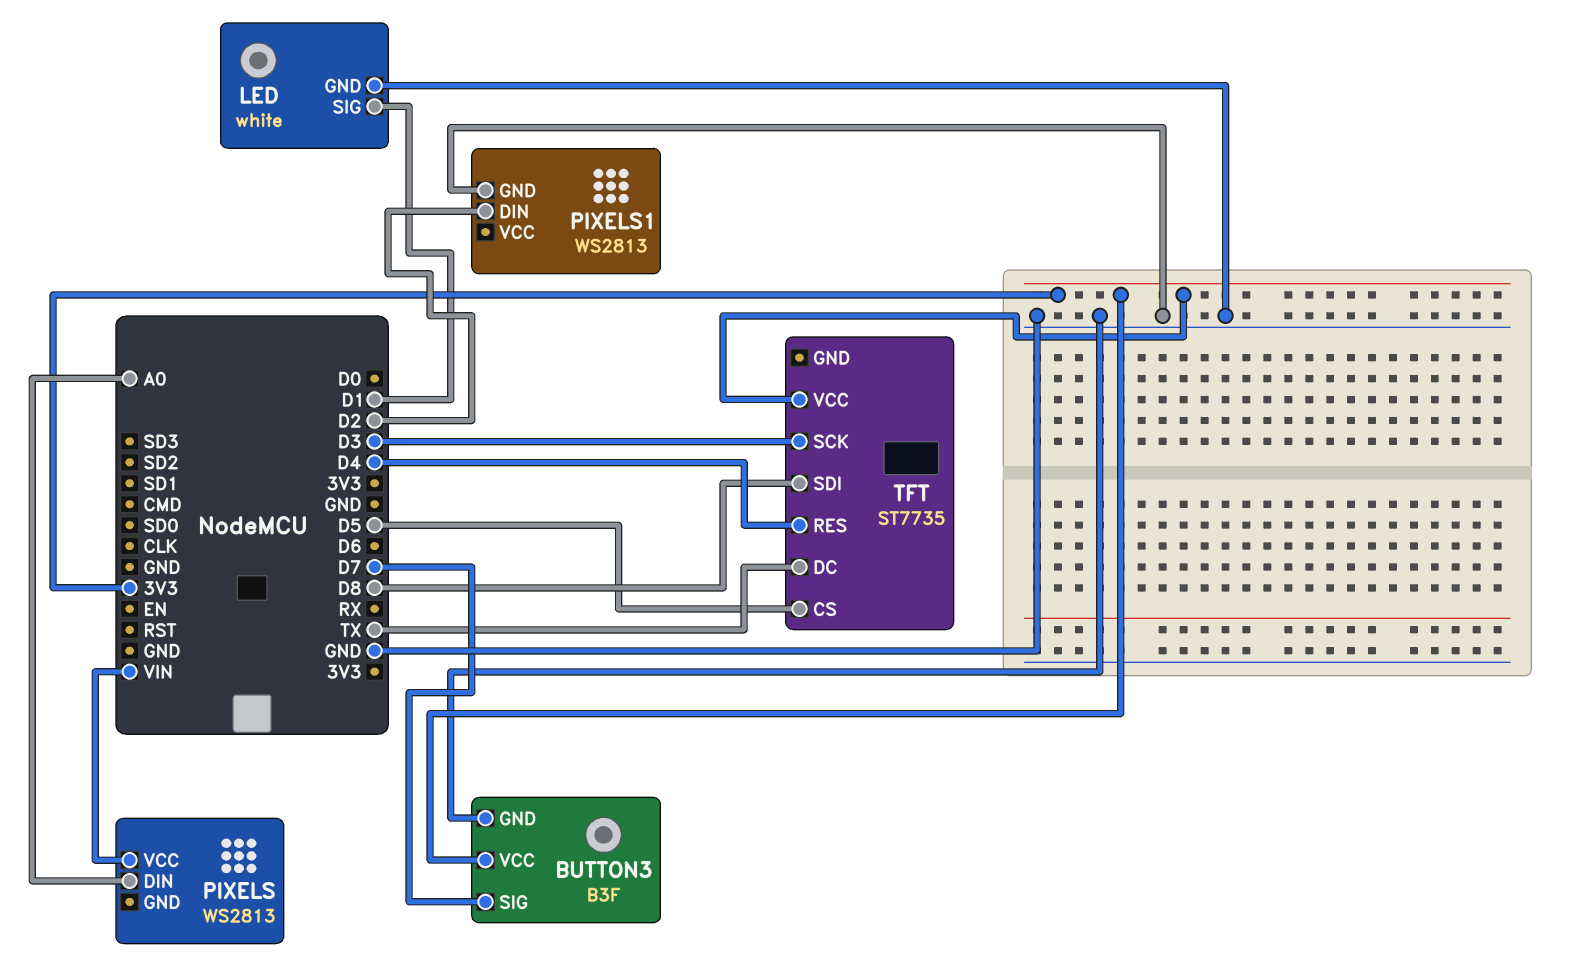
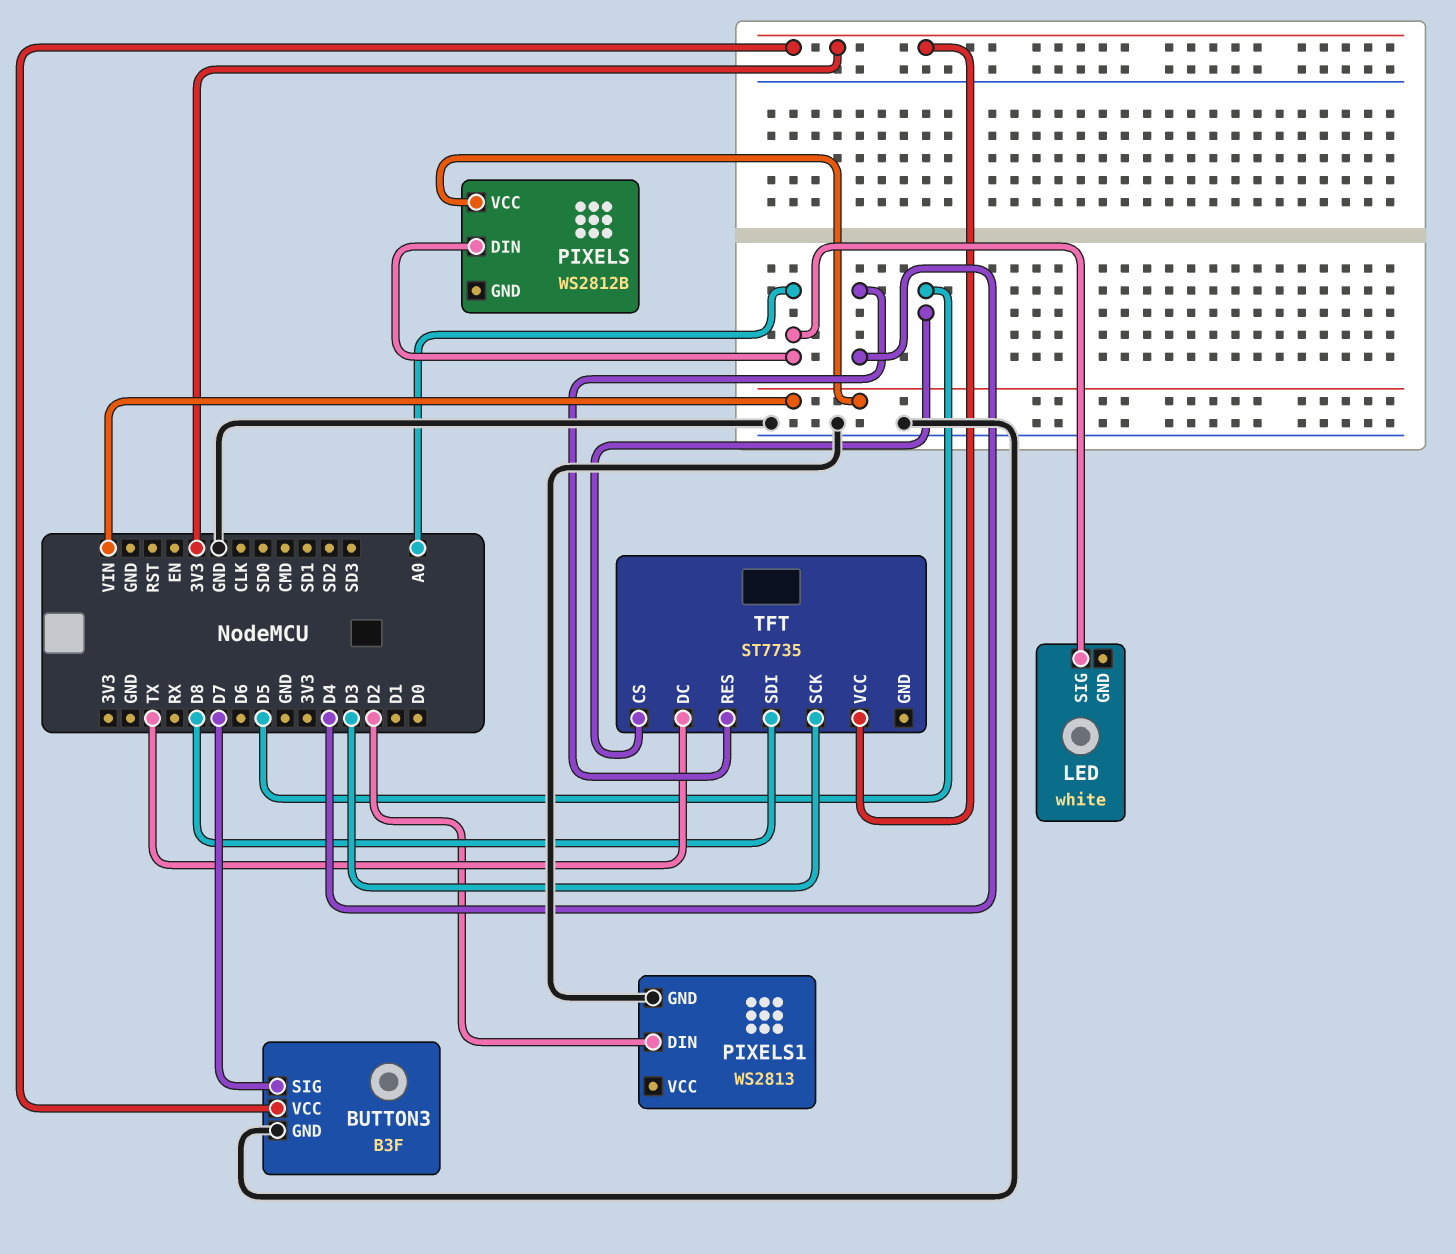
LED pin GND: GND -> none
LED pin SIG: D1 -> A0
PIXELS: WS2813 -> WS2812B

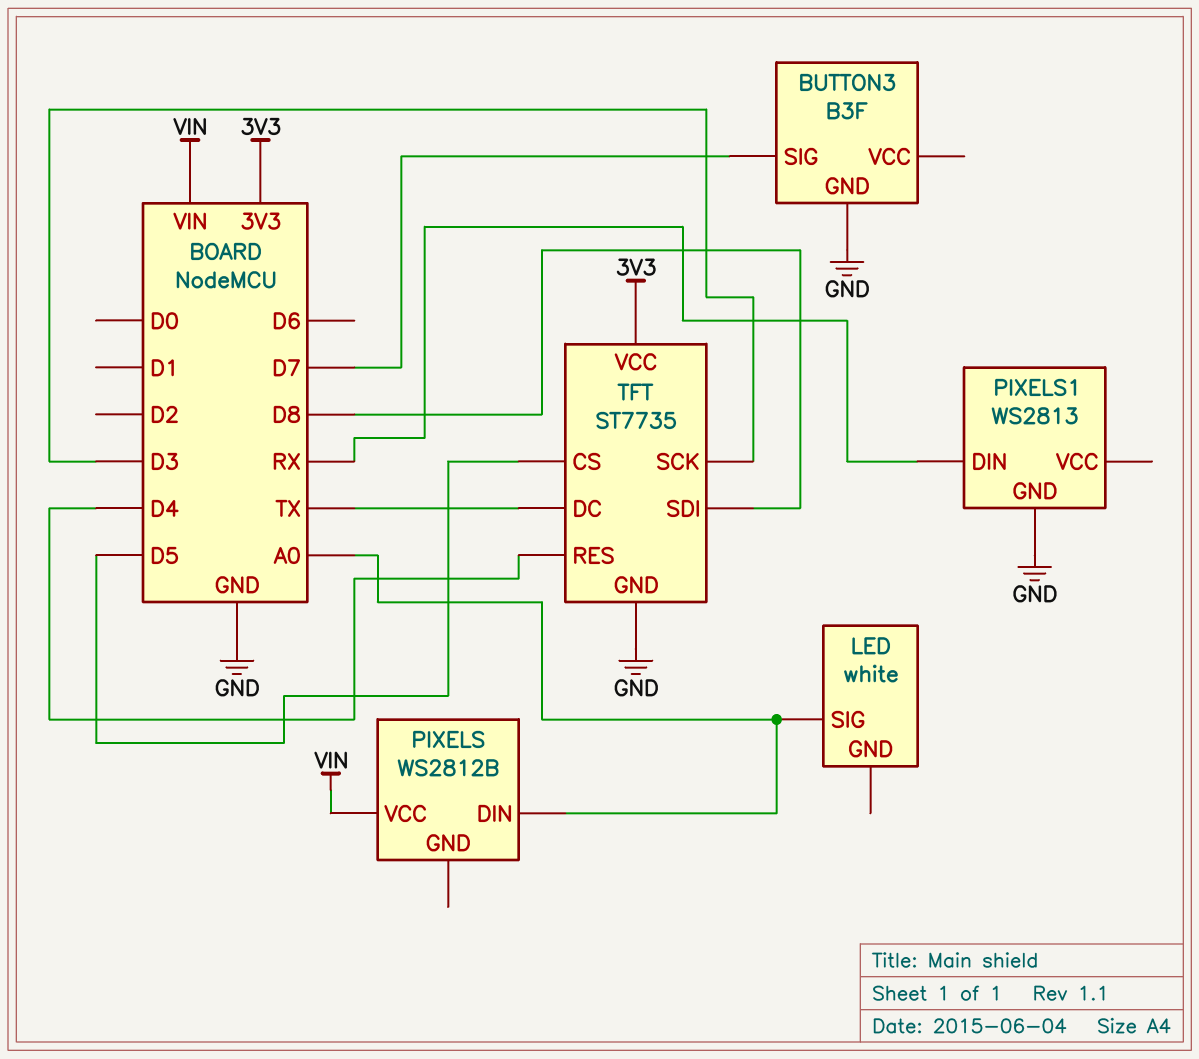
BUTTON3 pin VCC: 3V3 -> none
PIXELS1 pin DIN: D2 -> RX
TFT pin GND: none -> GND

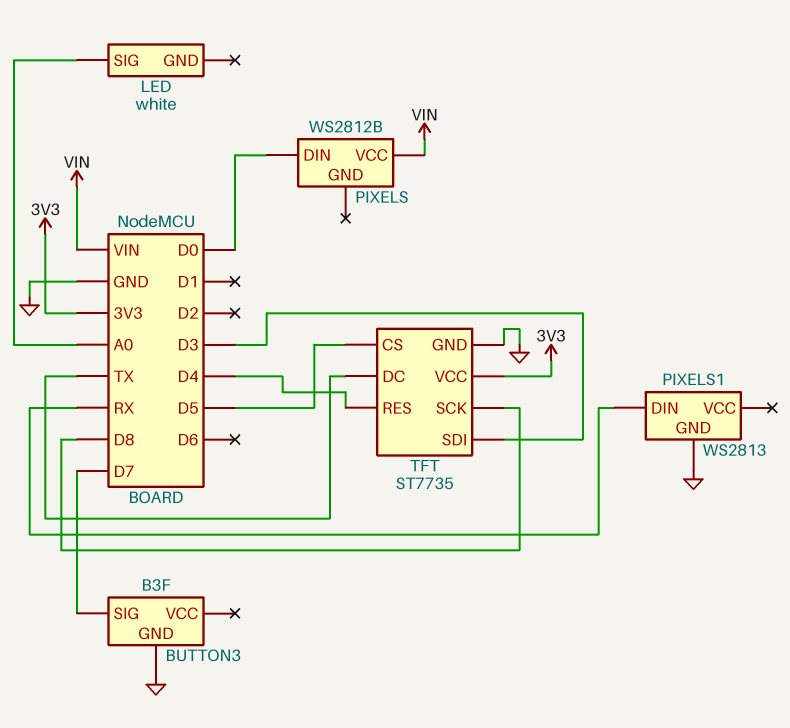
PIXELS pin DIN: A0 -> D0
TFT pin SCK: D3 -> D8
TFT pin SDI: D8 -> D3

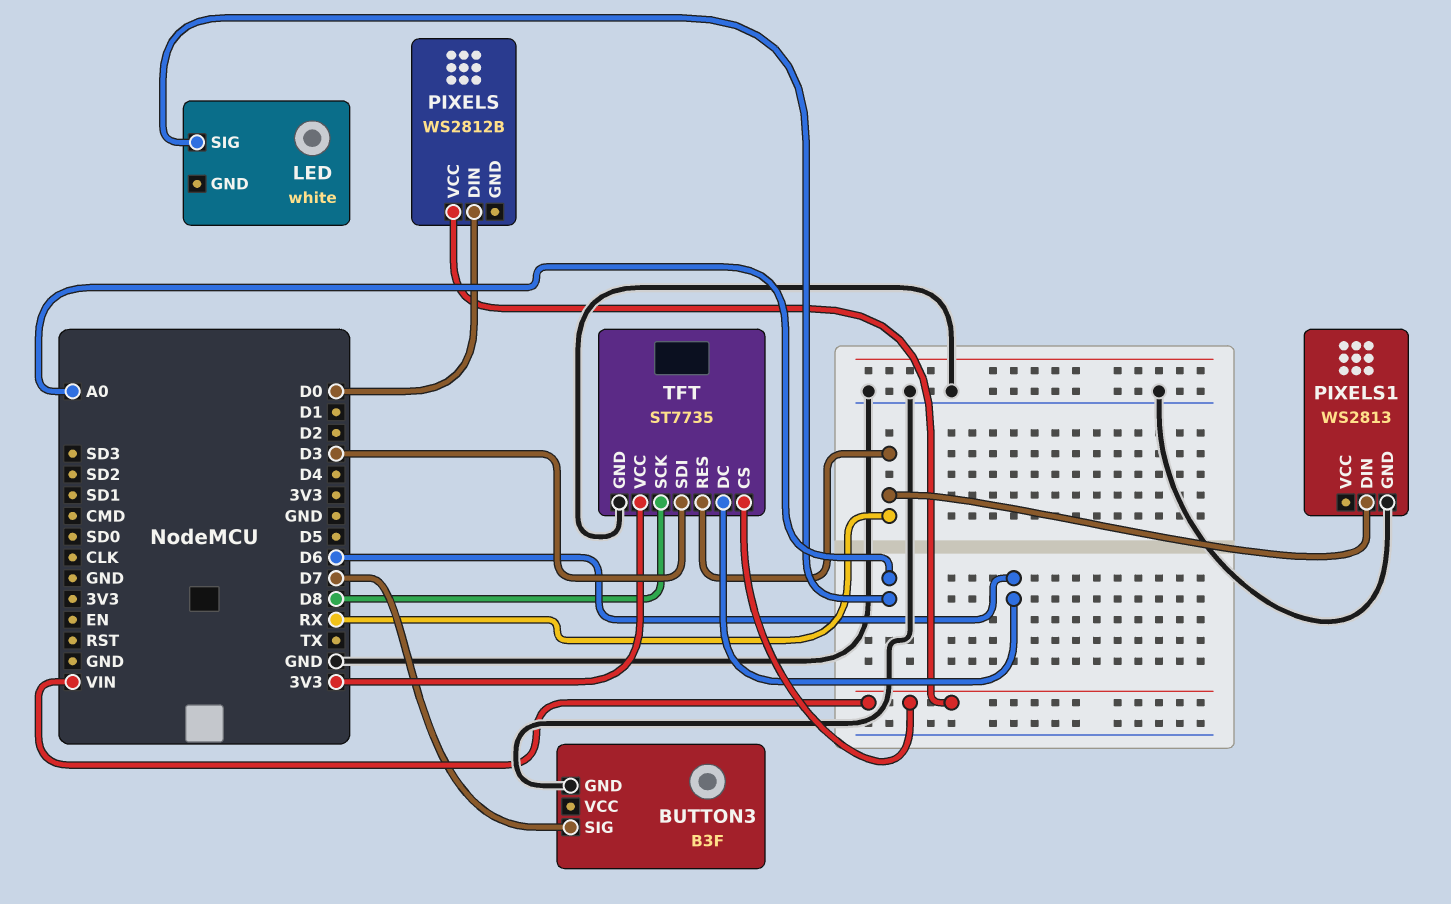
TFT pin CS: D5 -> VIN
TFT pin DC: TX -> D6
TFT pin RES: D4 -> RX

